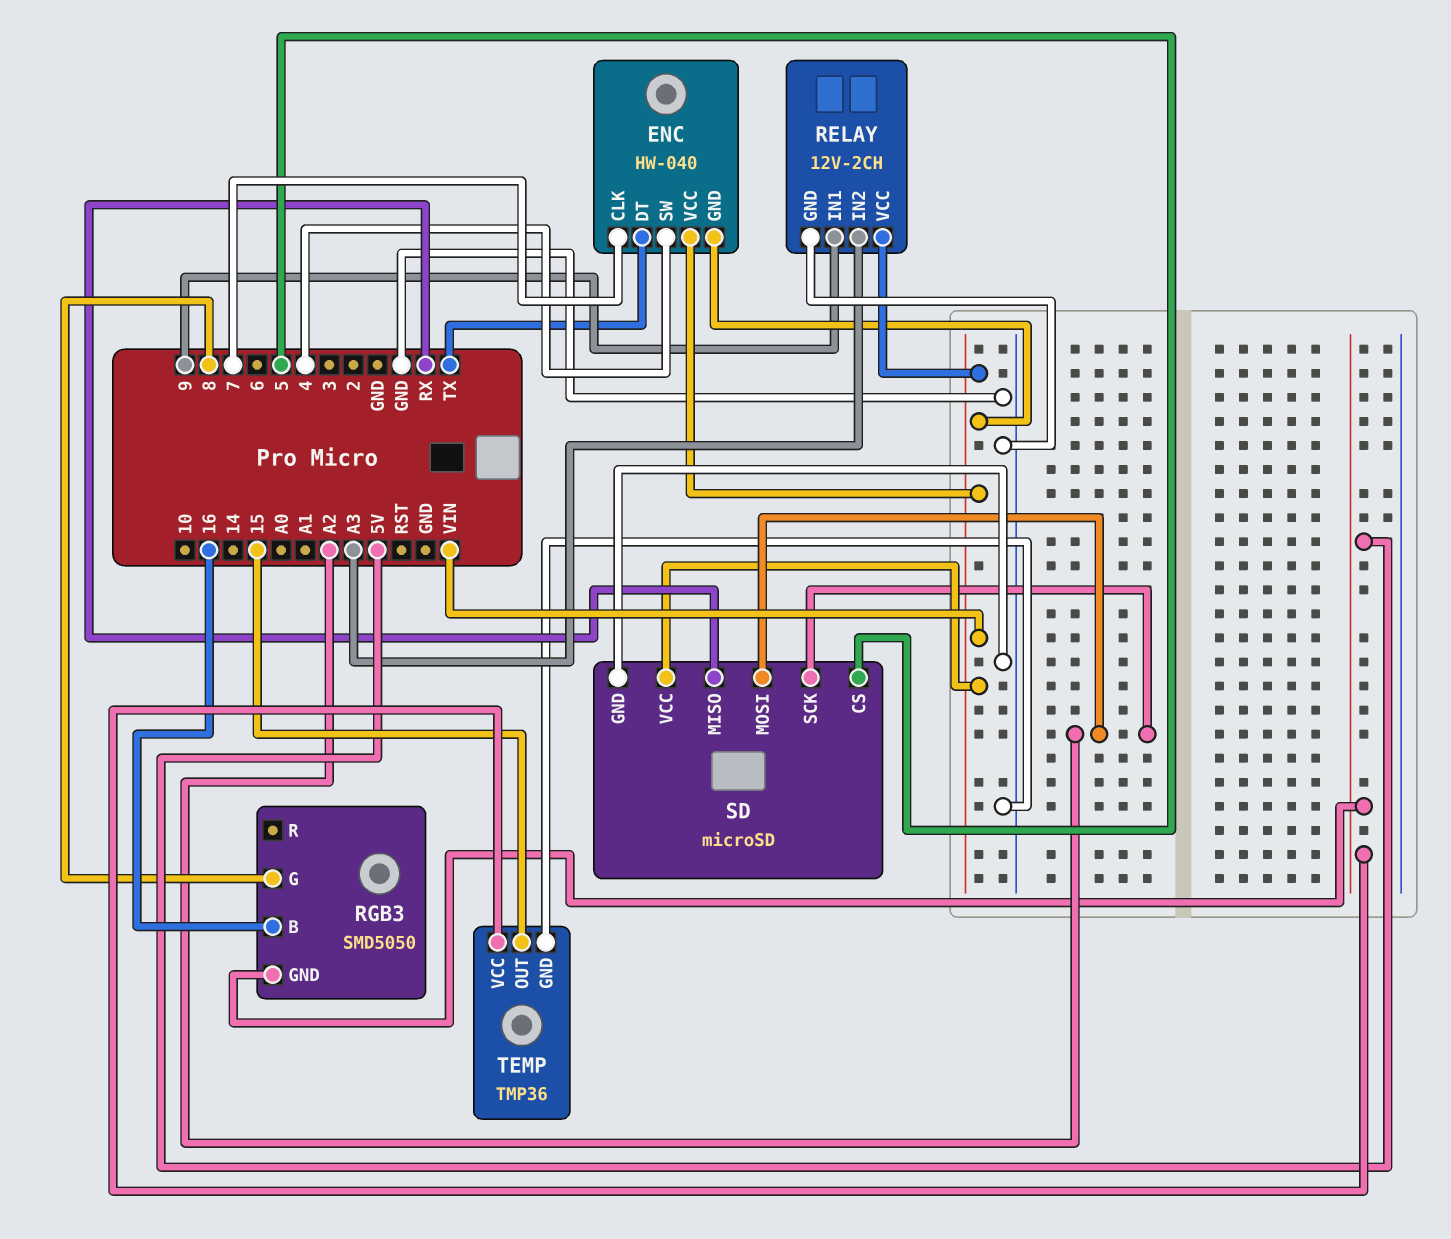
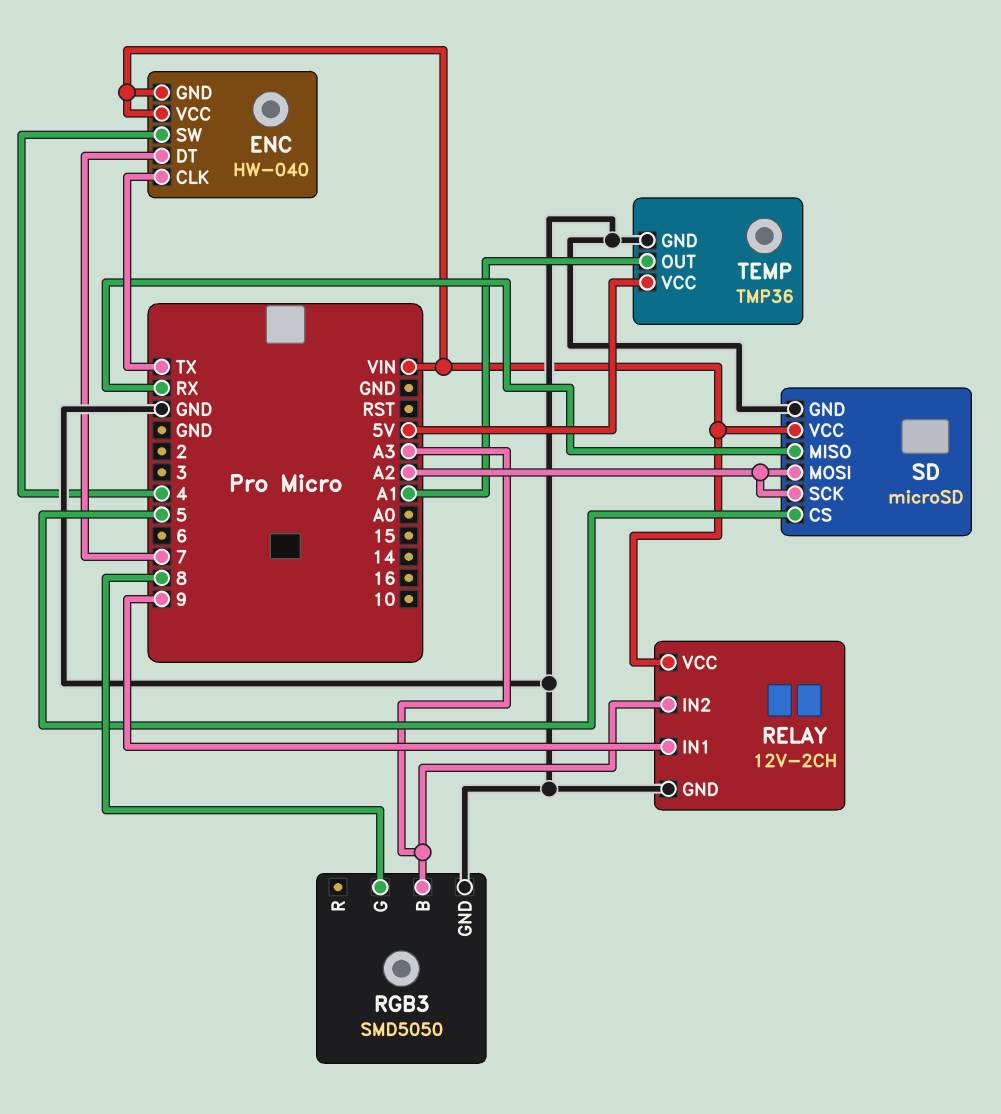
ENC pin CLK: 7 -> TX
ENC pin DT: TX -> 7
RGB3 pin B: 16 -> A3
RGB3 pin GND: 5V -> GND
TEMP pin OUT: 15 -> A1

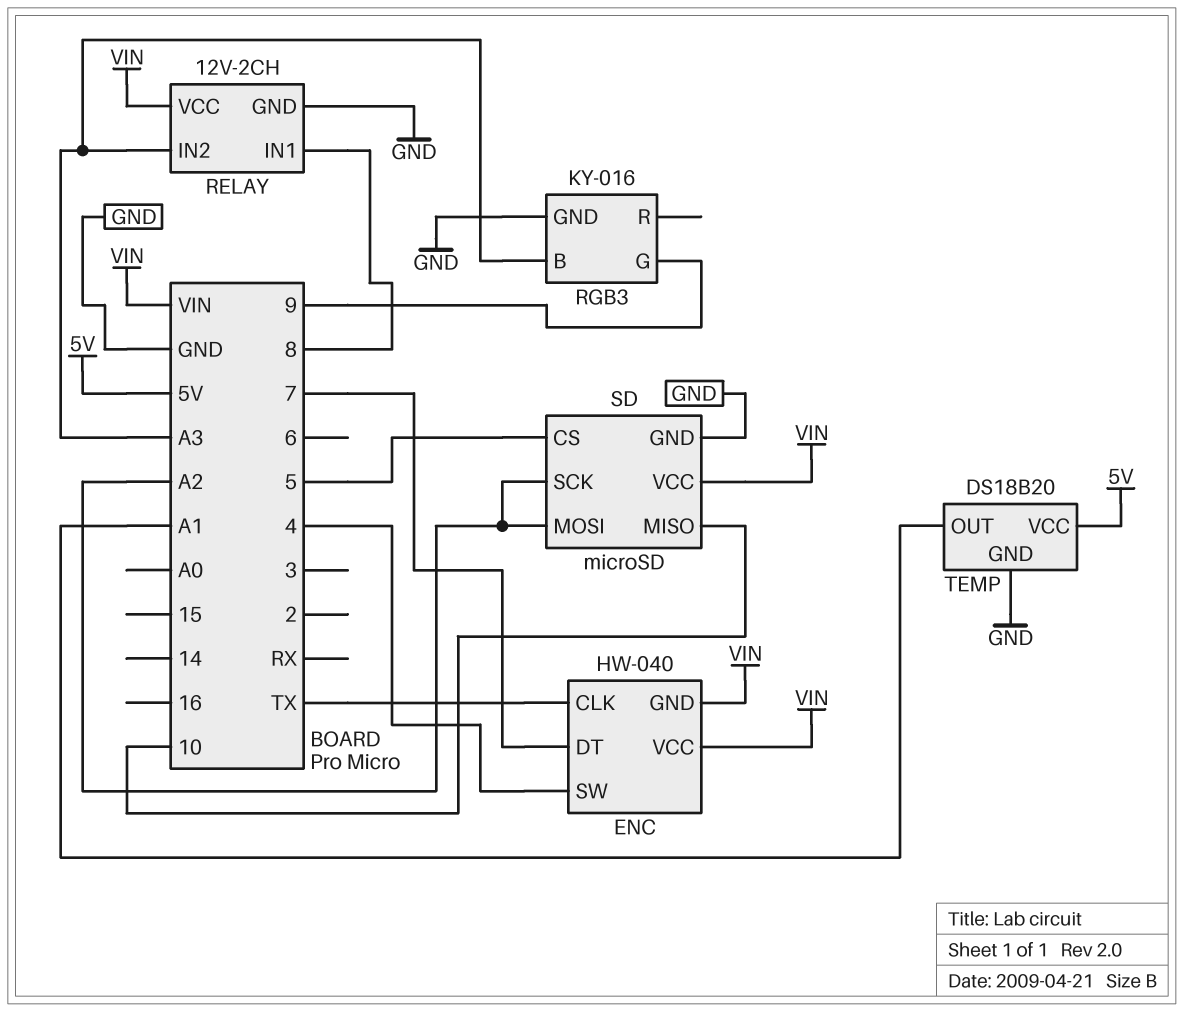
RELAY pin IN1: 9 -> 8
RGB3: SMD5050 -> KY-016
RGB3 pin G: 8 -> 9
SD pin MISO: RX -> 10
TEMP: TMP36 -> DS18B20

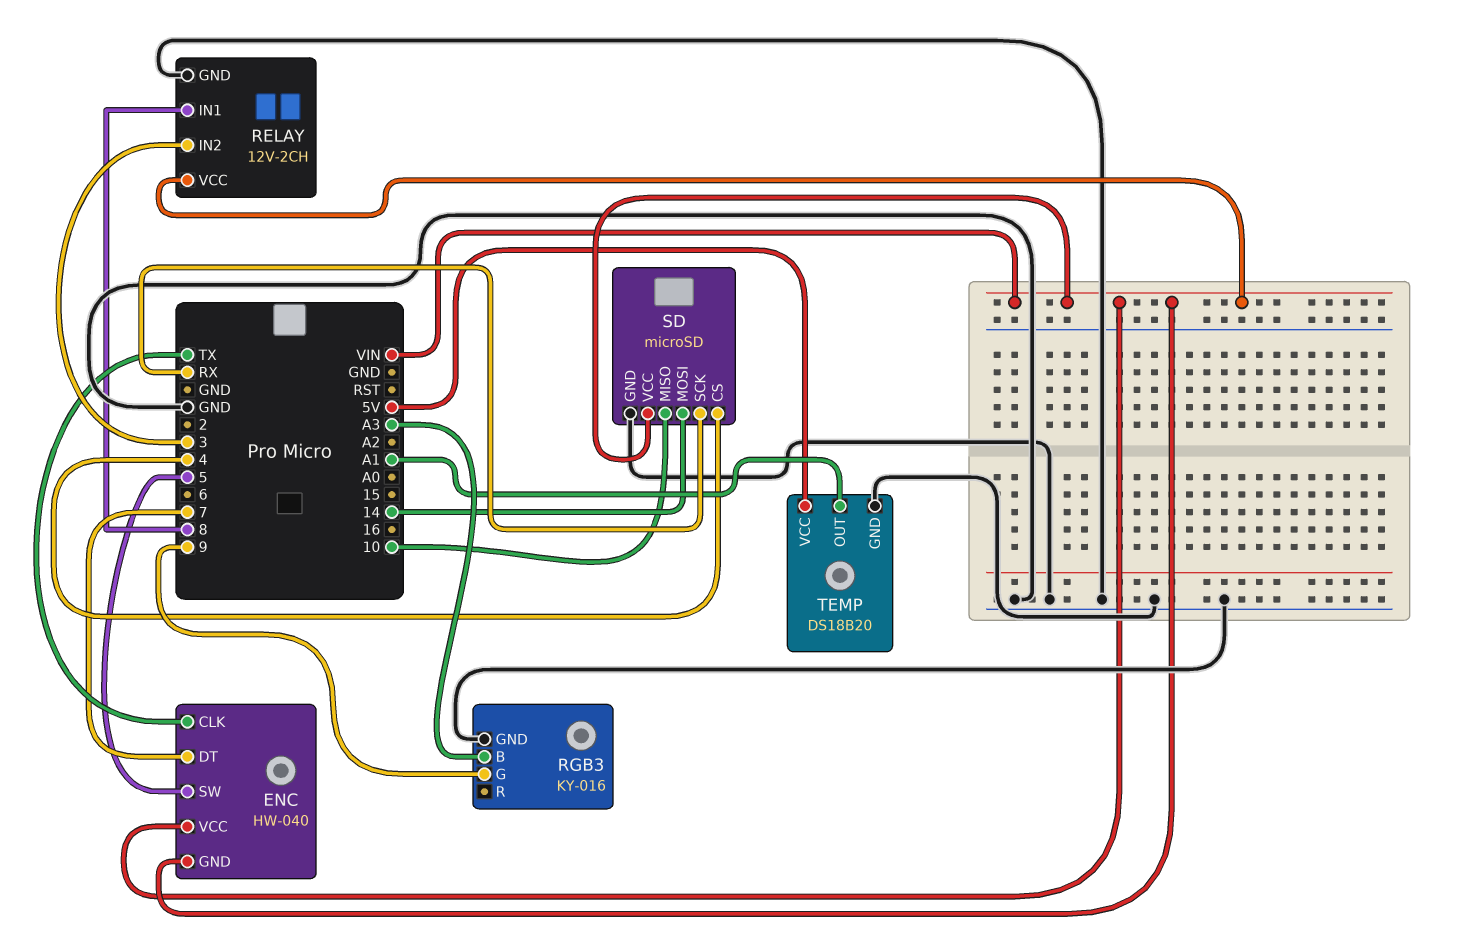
ENC pin SW: 4 -> 5
RELAY pin IN2: A3 -> 3
SD pin CS: 5 -> 4
SD pin MOSI: A2 -> 14
SD pin SCK: A2 -> RX

